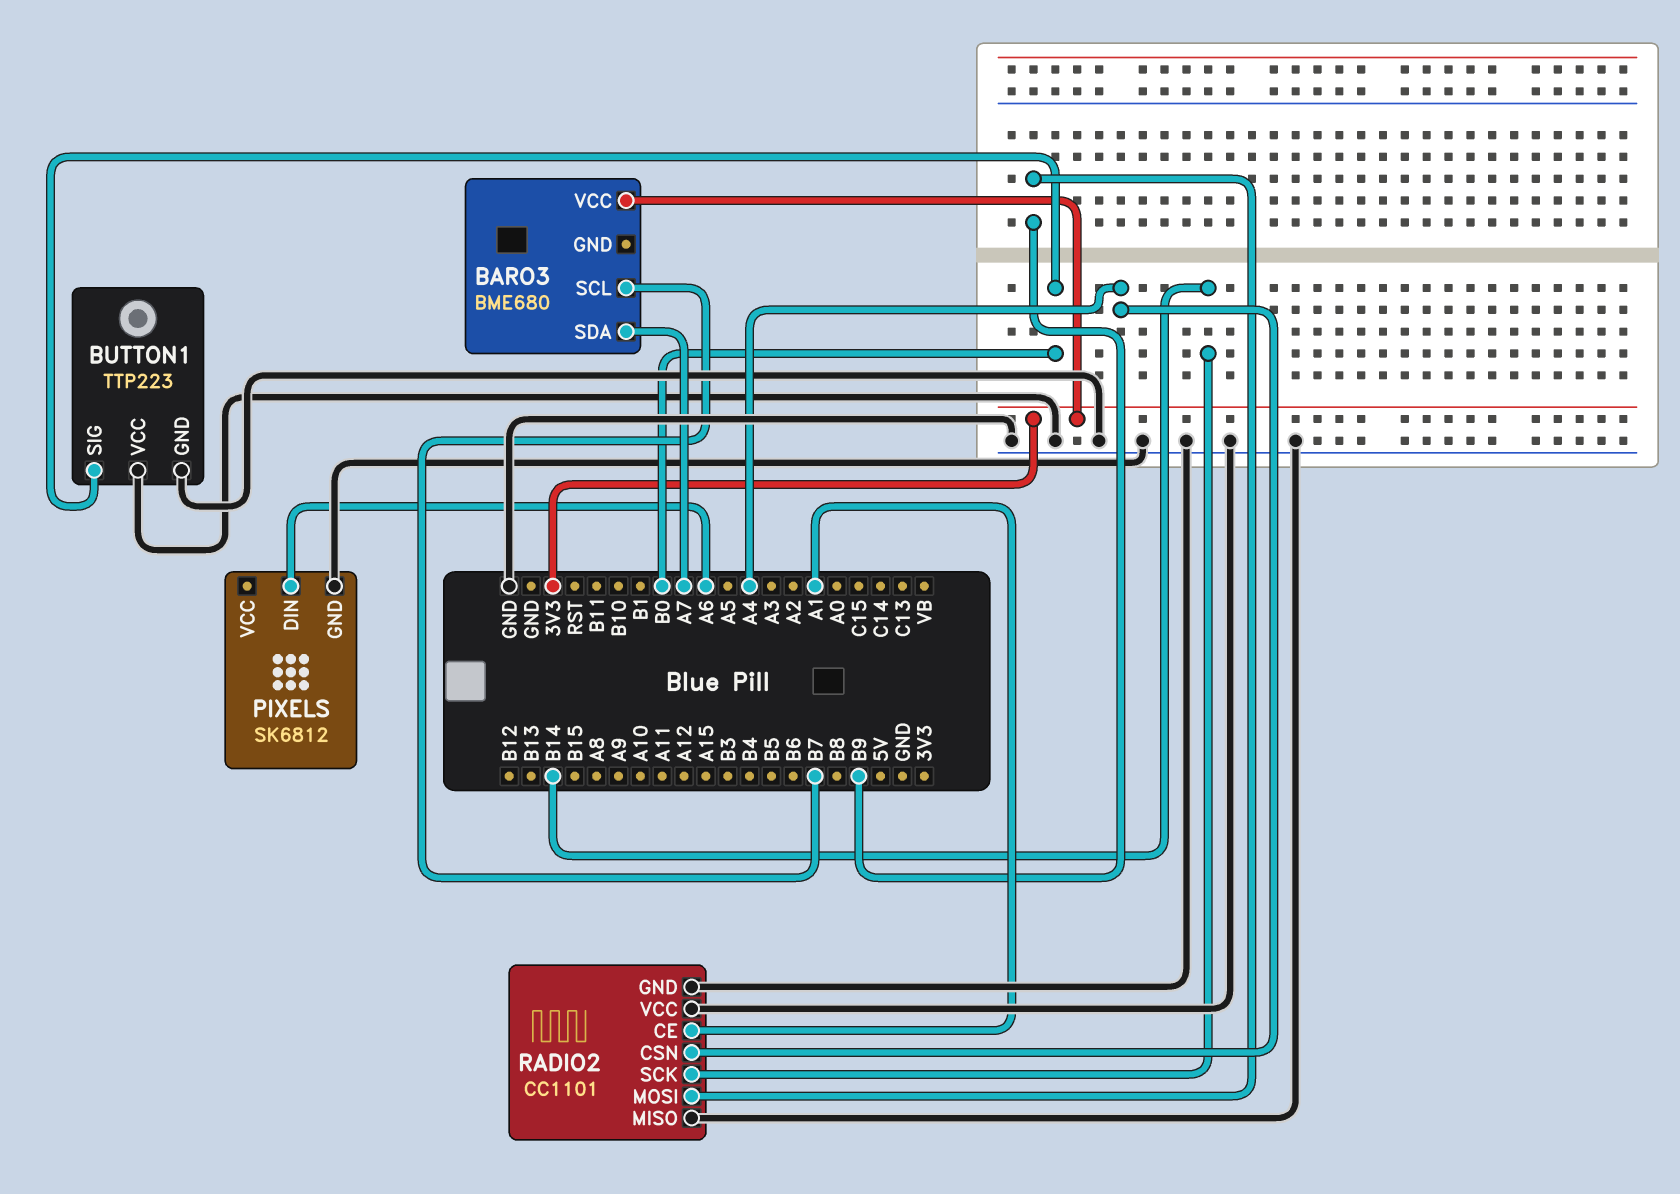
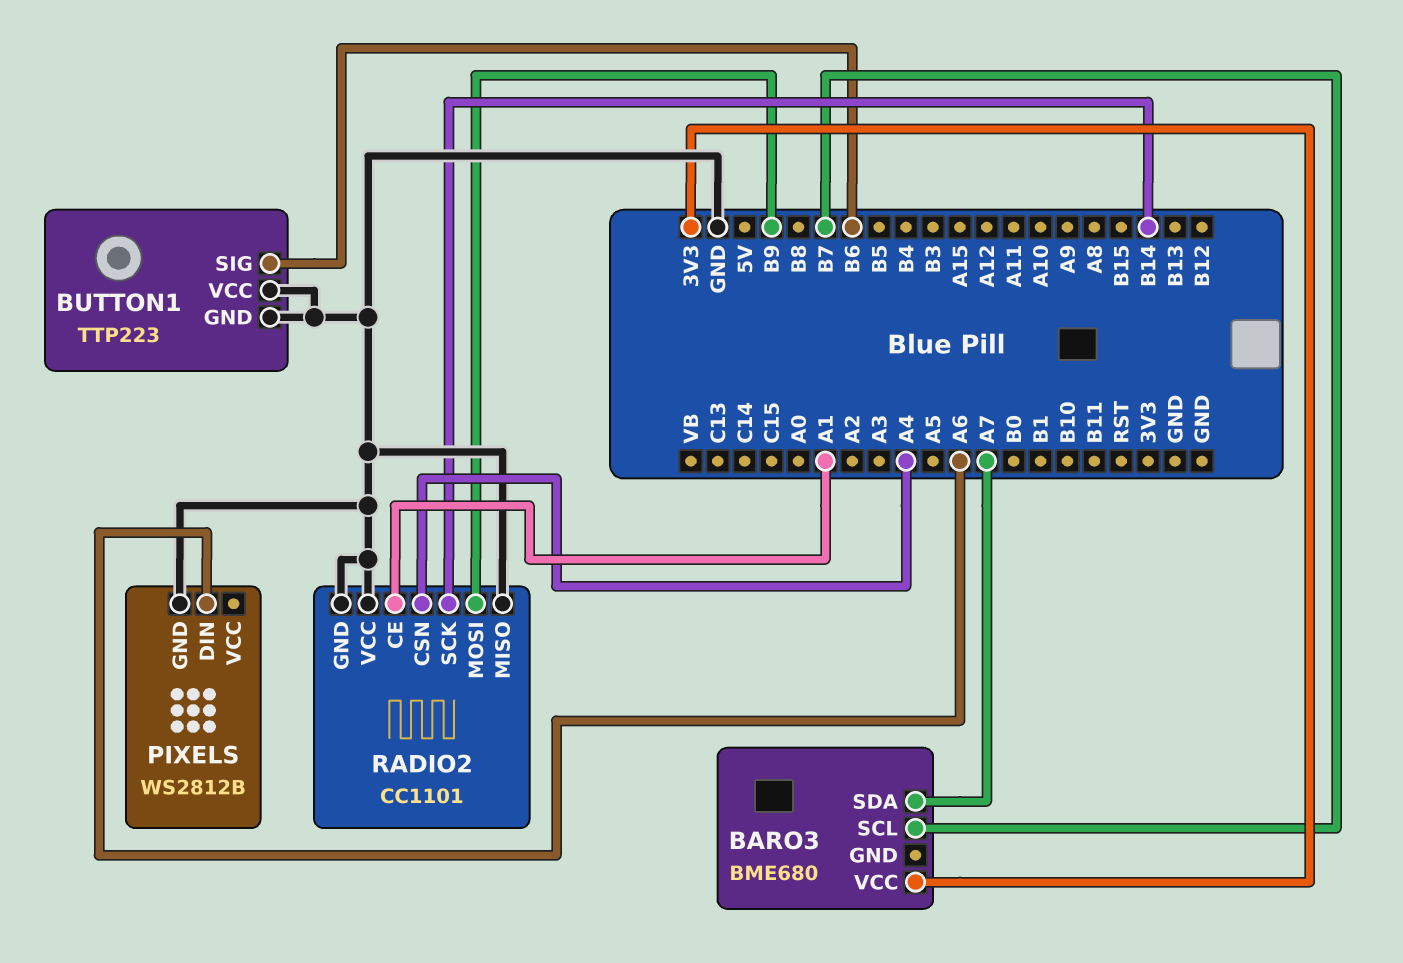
BUTTON1 pin SIG: B0 -> B6
PIXELS: SK6812 -> WS2812B

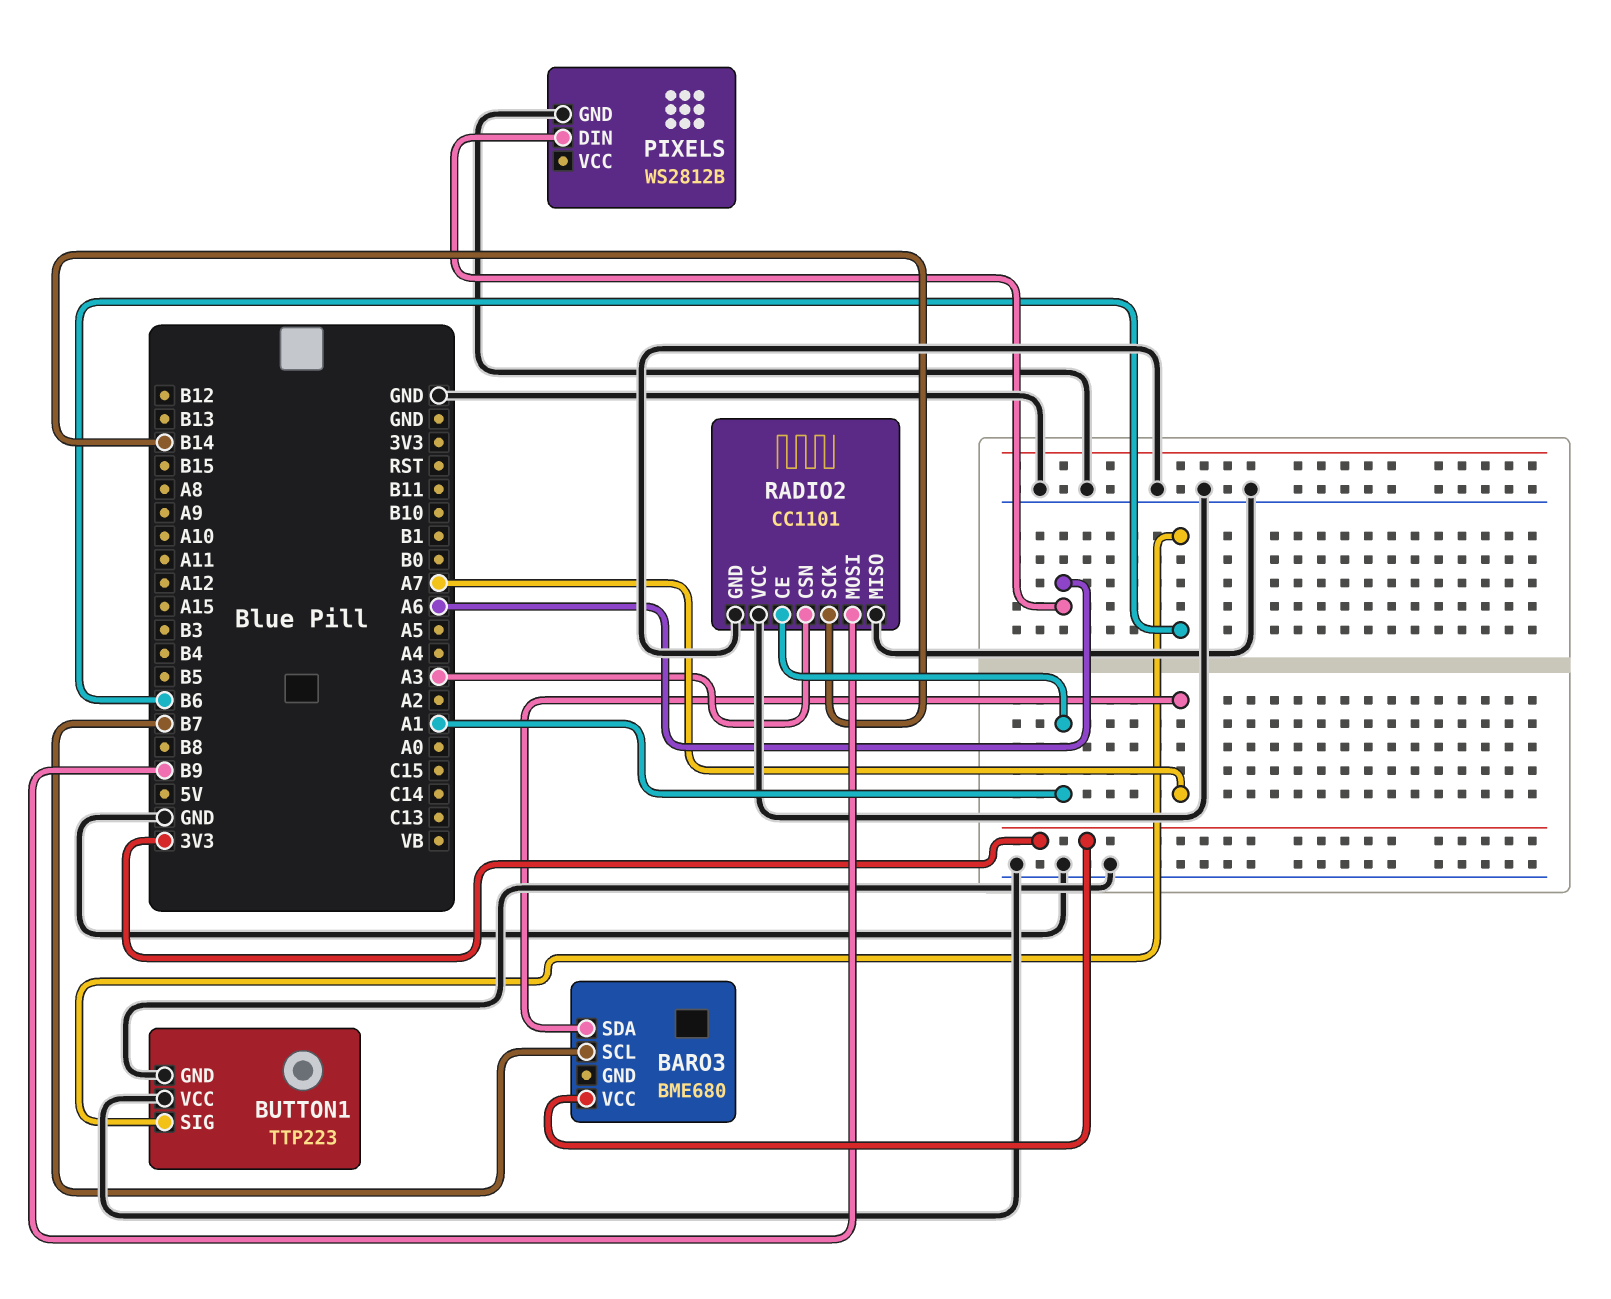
RADIO2 pin CSN: A4 -> A3

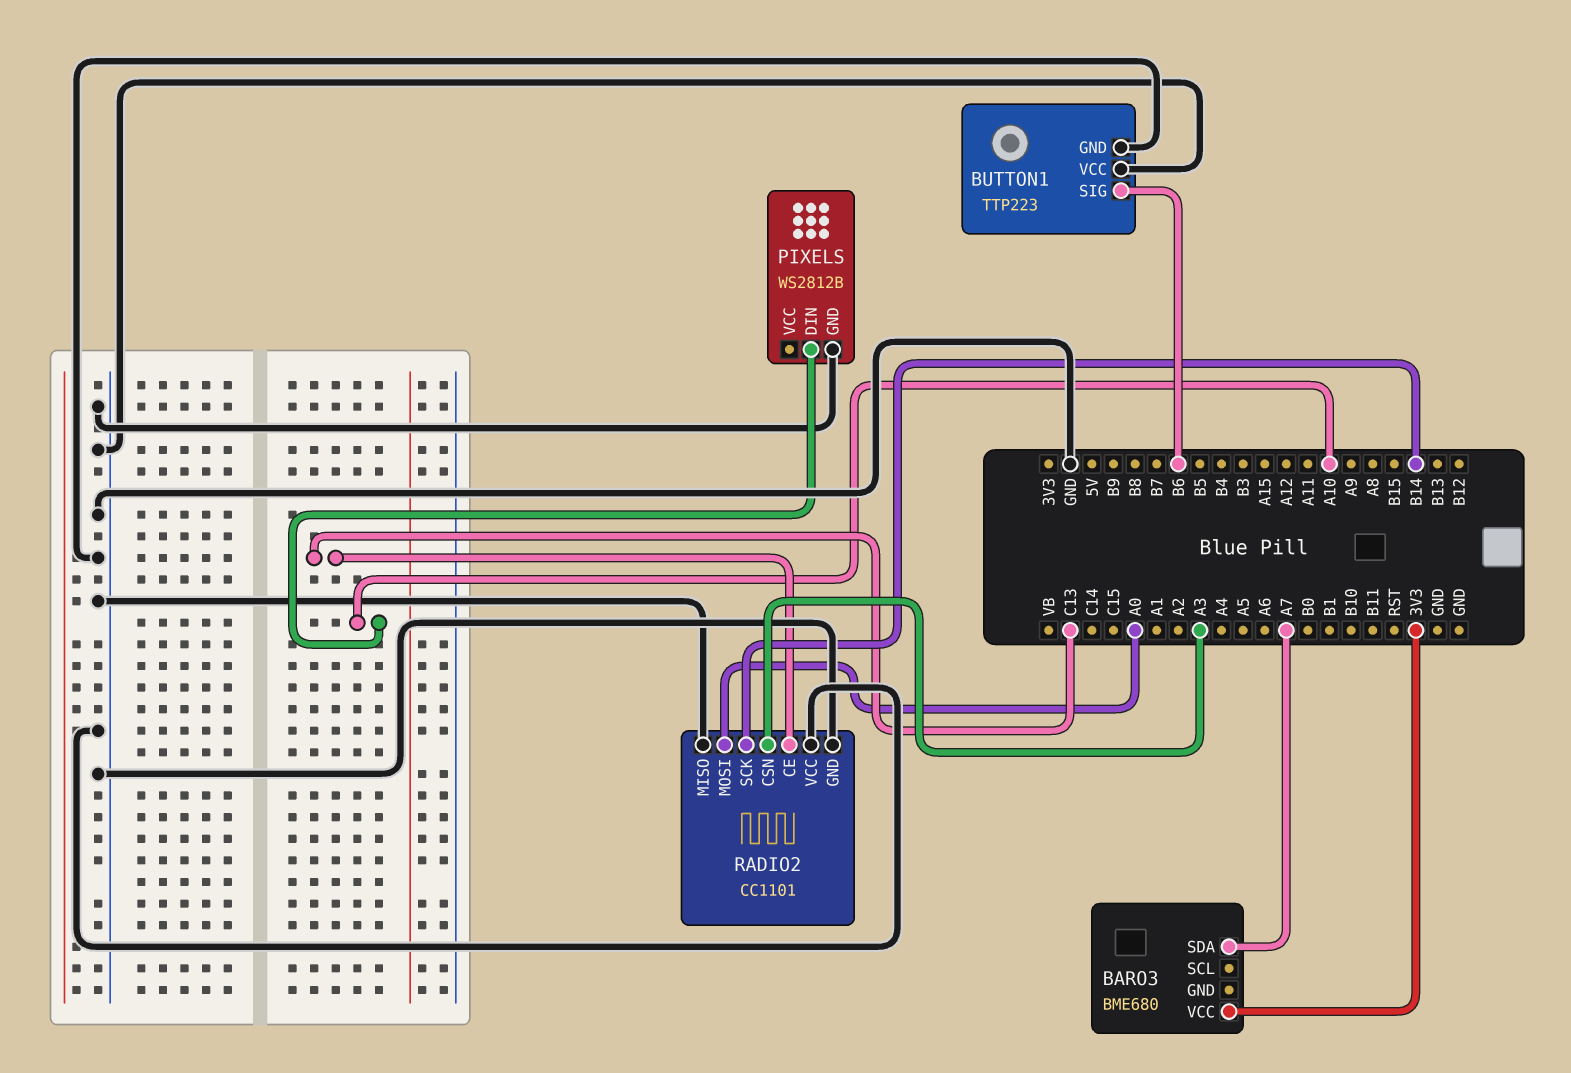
BARO3 pin SCL: B7 -> none
PIXELS pin DIN: A6 -> A10
RADIO2 pin CE: A1 -> C13
RADIO2 pin MOSI: B9 -> A0

